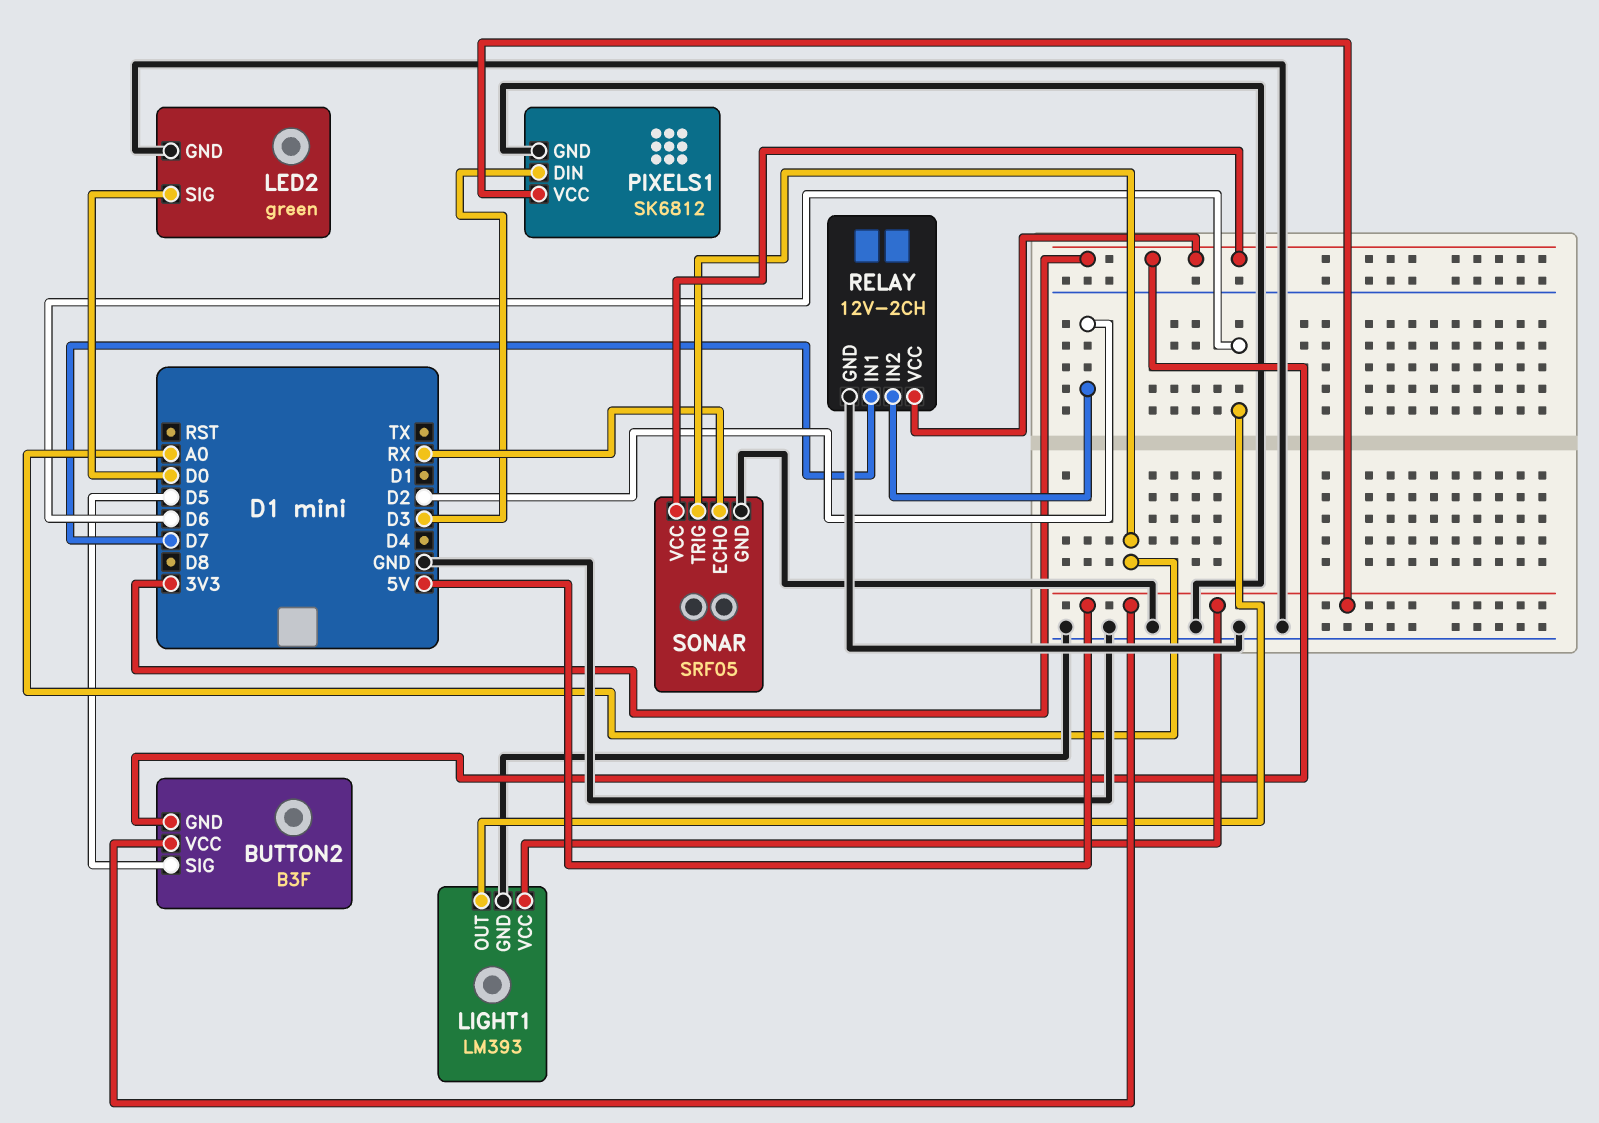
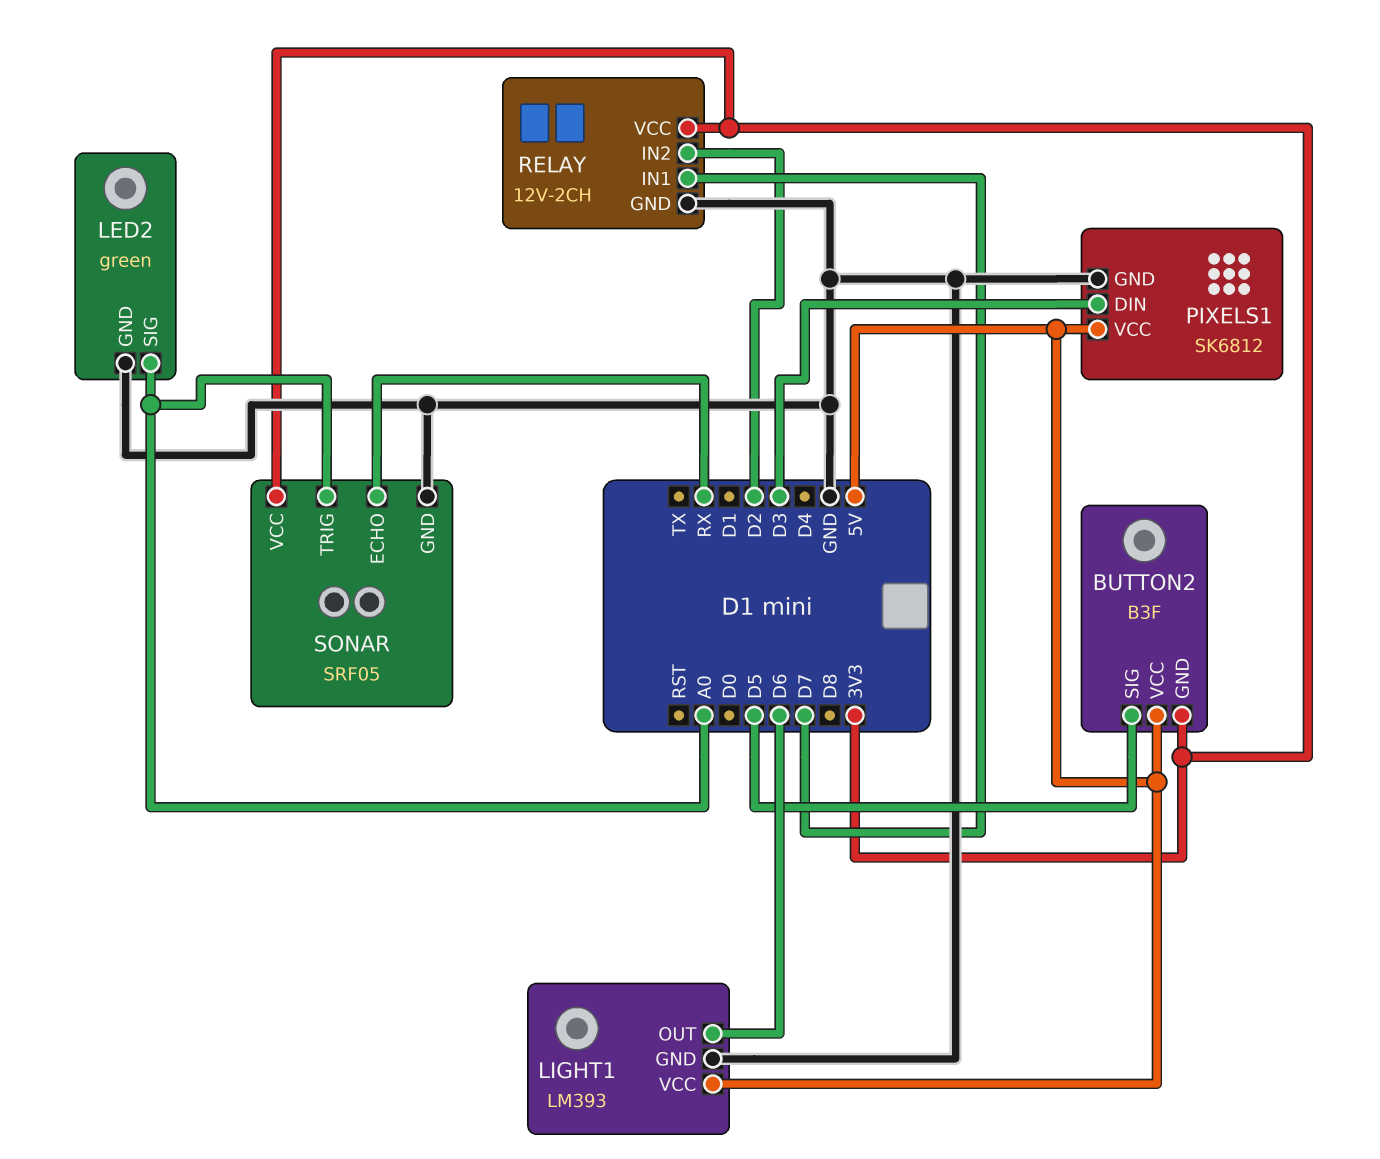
LED2 pin SIG: D0 -> A0

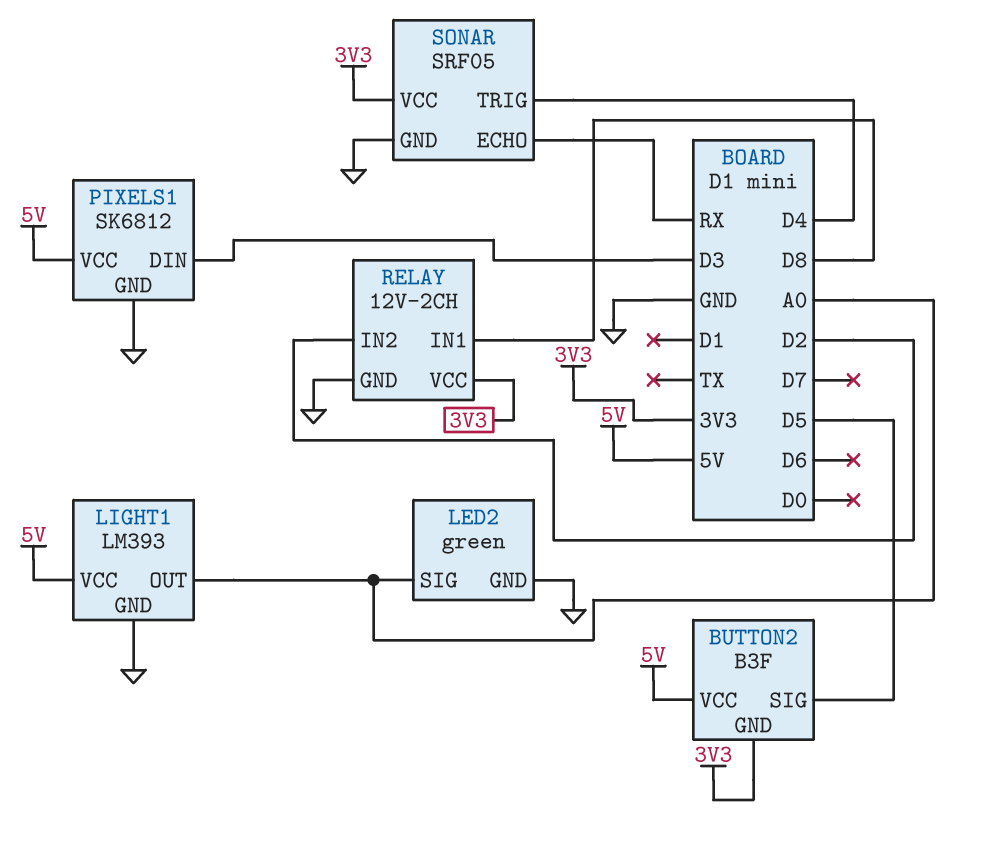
LIGHT1 pin OUT: D6 -> A0
RELAY pin IN1: D7 -> D8
SONAR pin TRIG: A0 -> D4

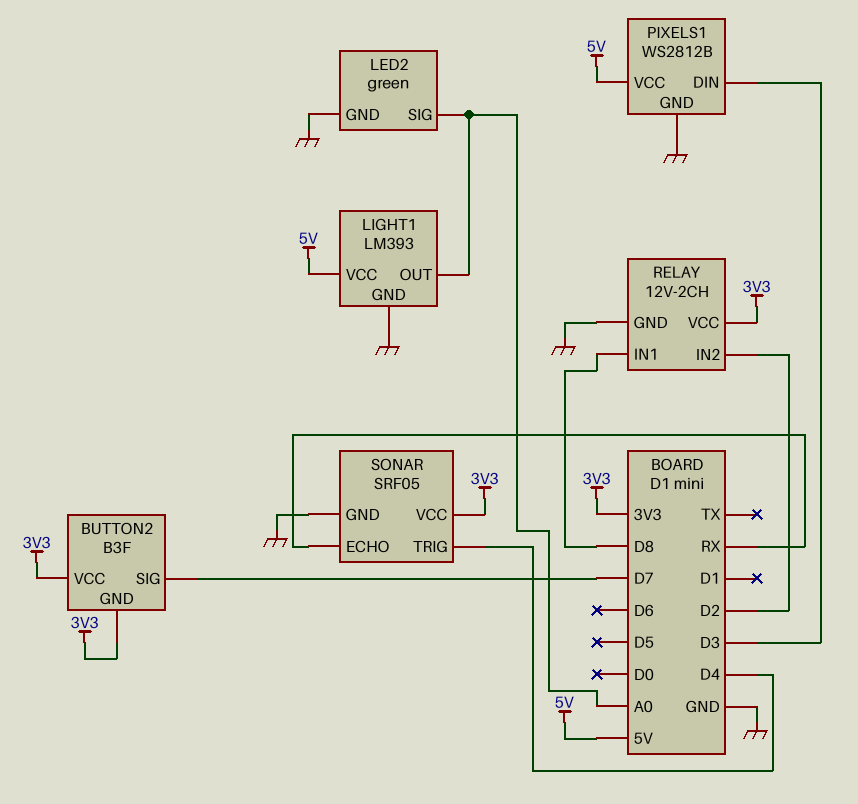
BUTTON2 pin SIG: D5 -> D7
BUTTON2 pin VCC: 5V -> 3V3
PIXELS1: SK6812 -> WS2812B

